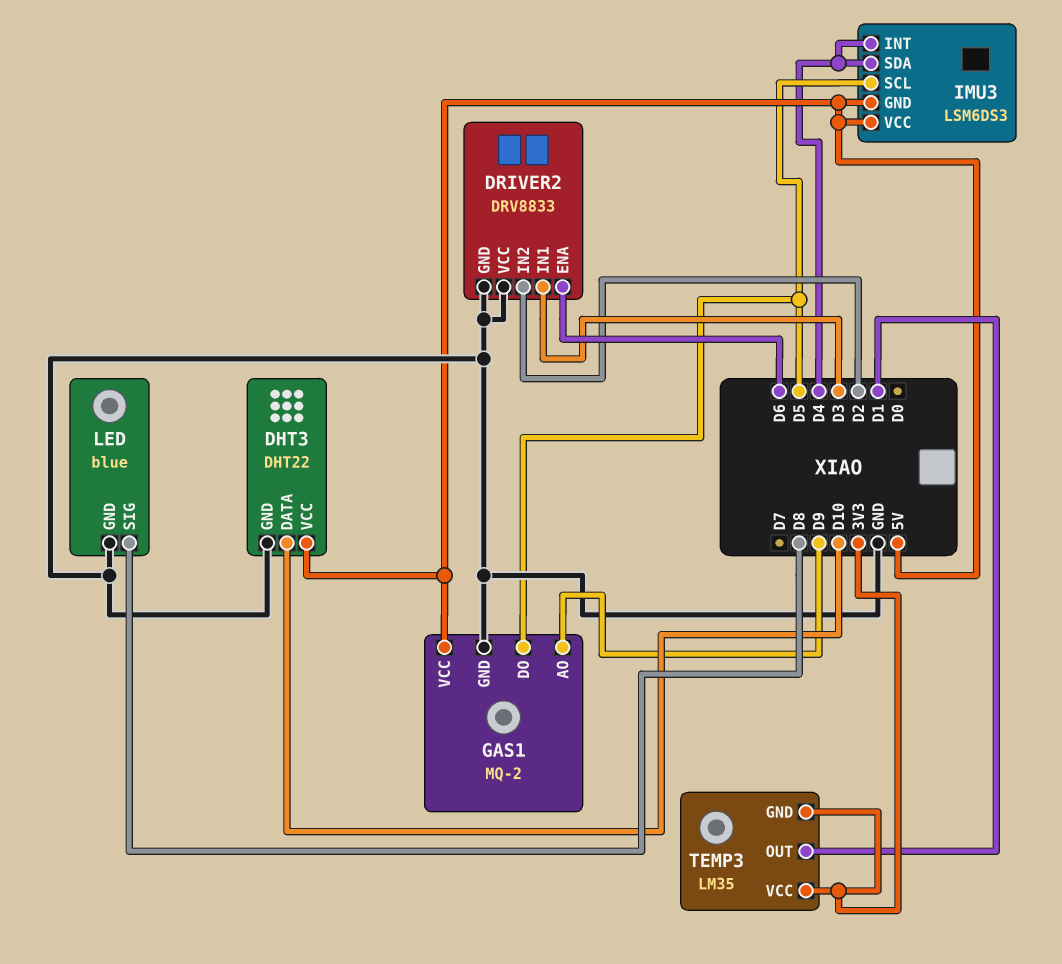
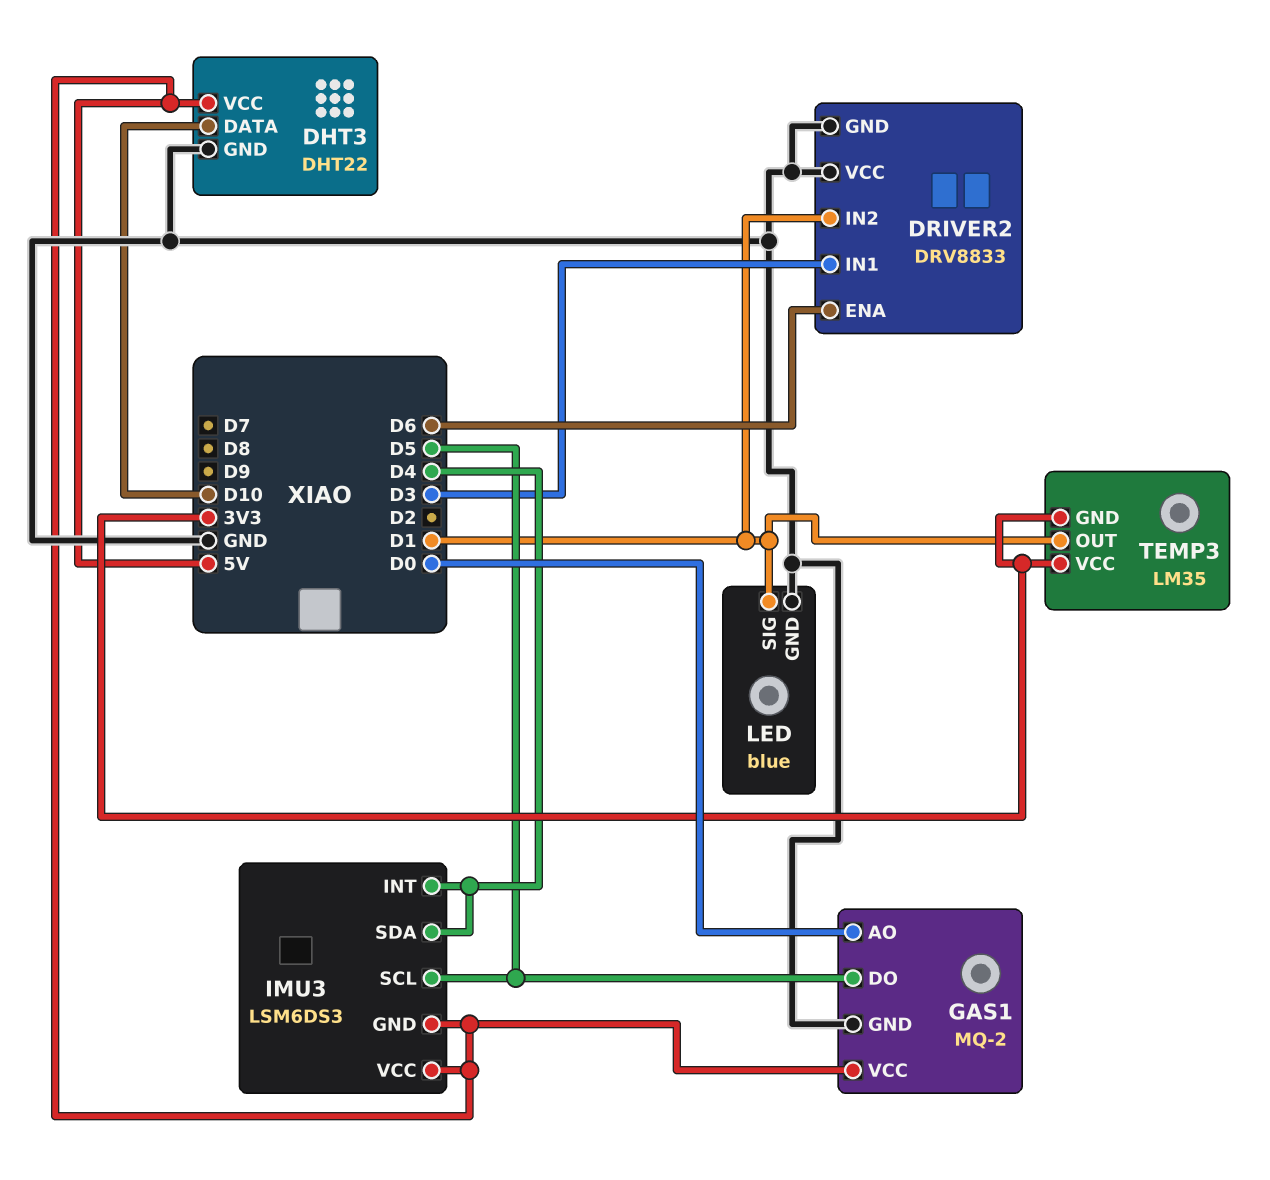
DRIVER2 pin IN2: D2 -> D1
GAS1 pin AO: D9 -> D0
LED pin SIG: D8 -> D1

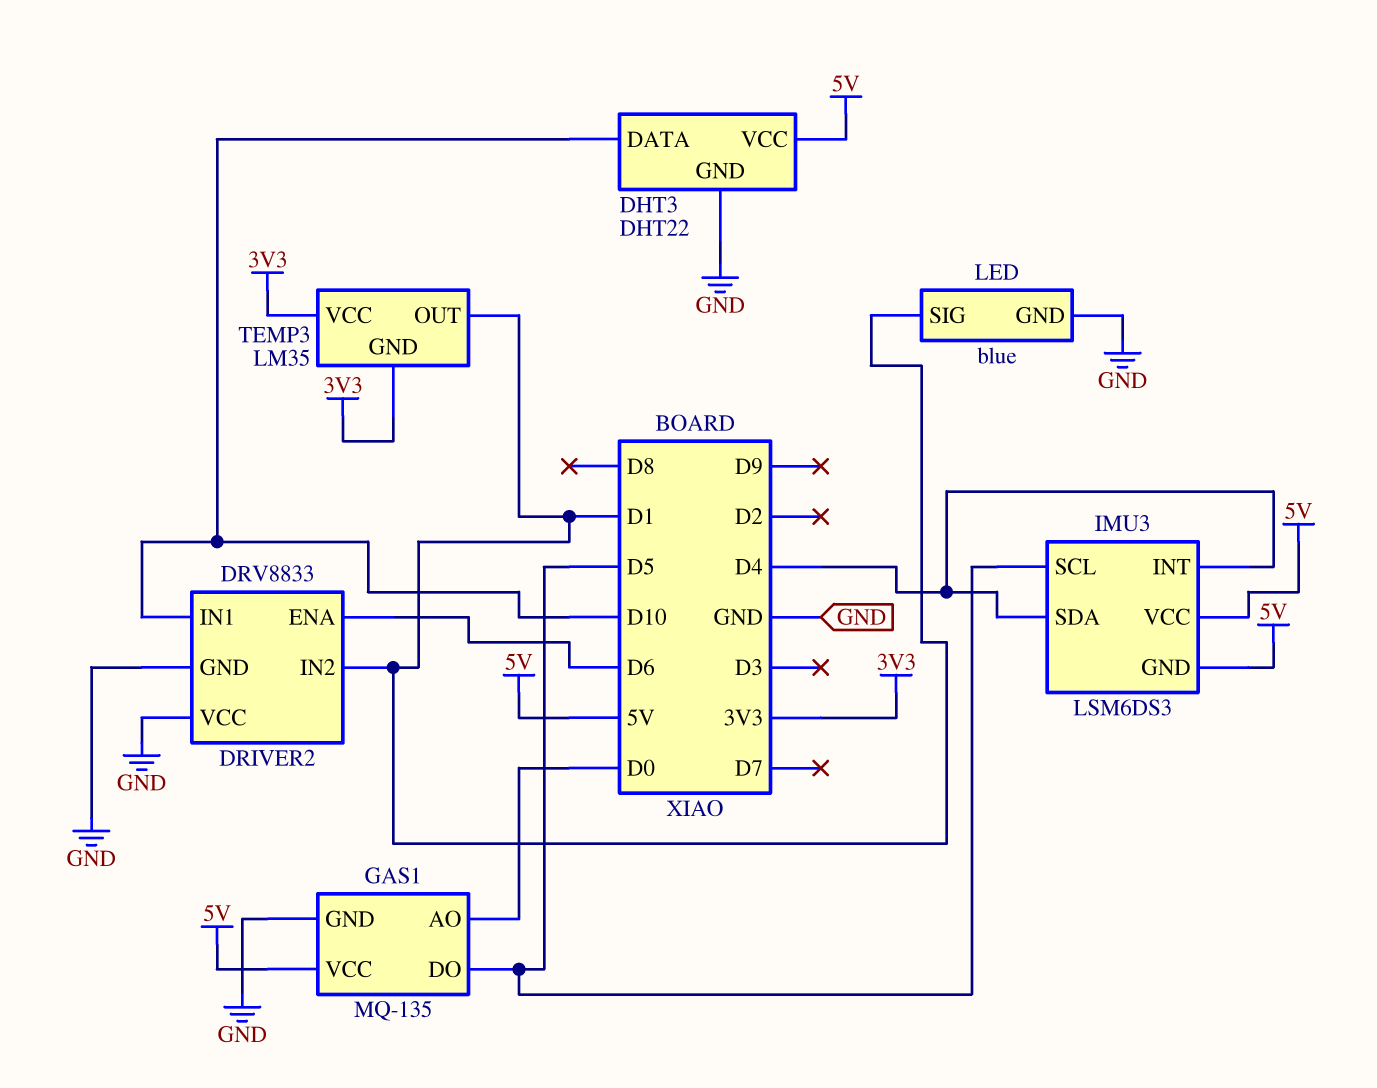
DRIVER2 pin IN1: D3 -> D10
GAS1: MQ-2 -> MQ-135

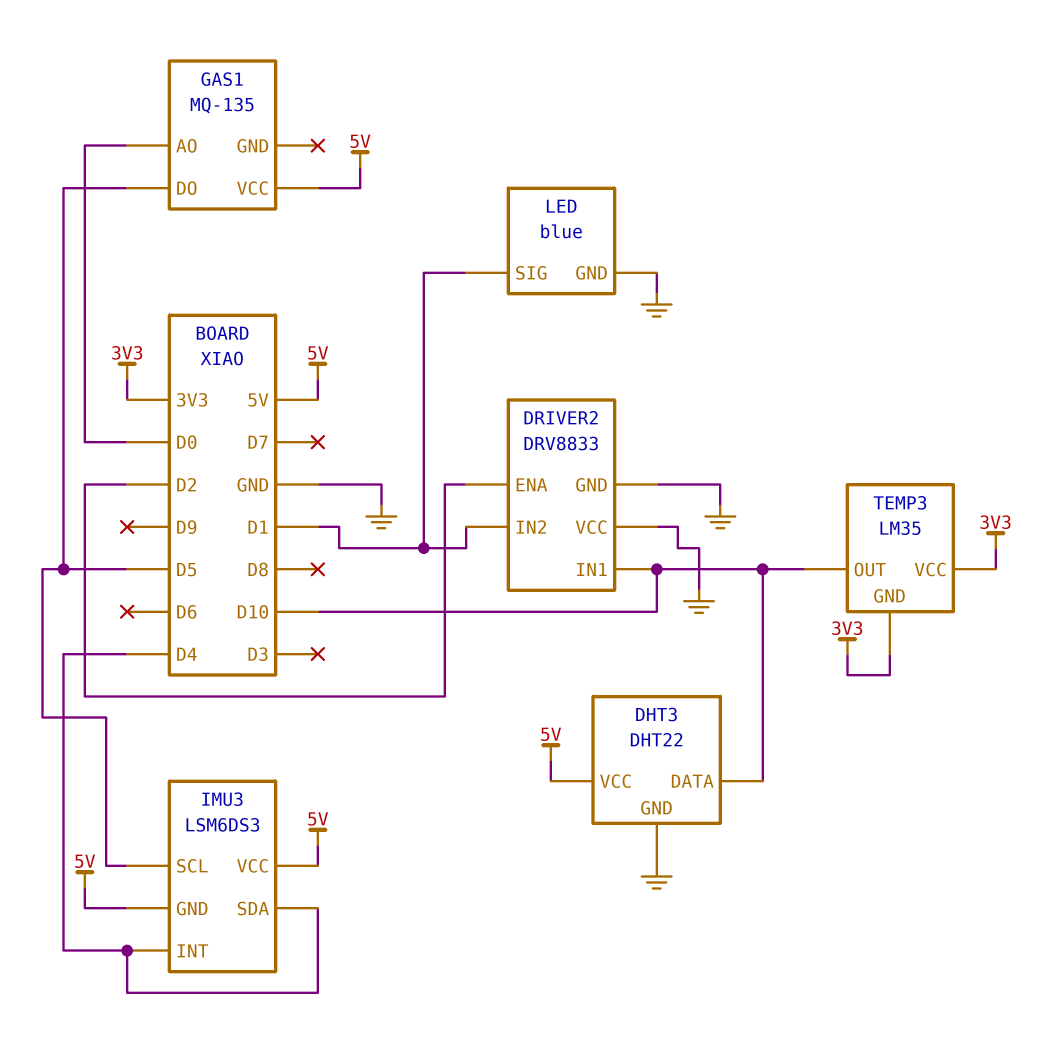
DRIVER2 pin ENA: D6 -> D2
GAS1 pin GND: GND -> none
TEMP3 pin OUT: D1 -> D10

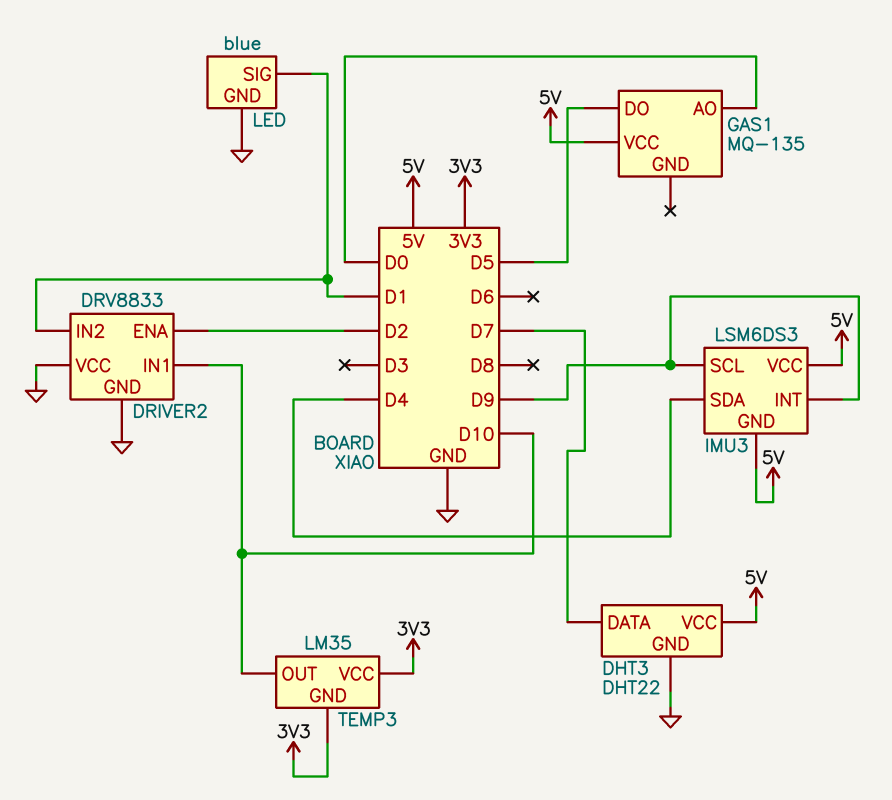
DHT3 pin DATA: D10 -> D7
IMU3 pin INT: D4 -> D9
IMU3 pin SCL: D5 -> D9

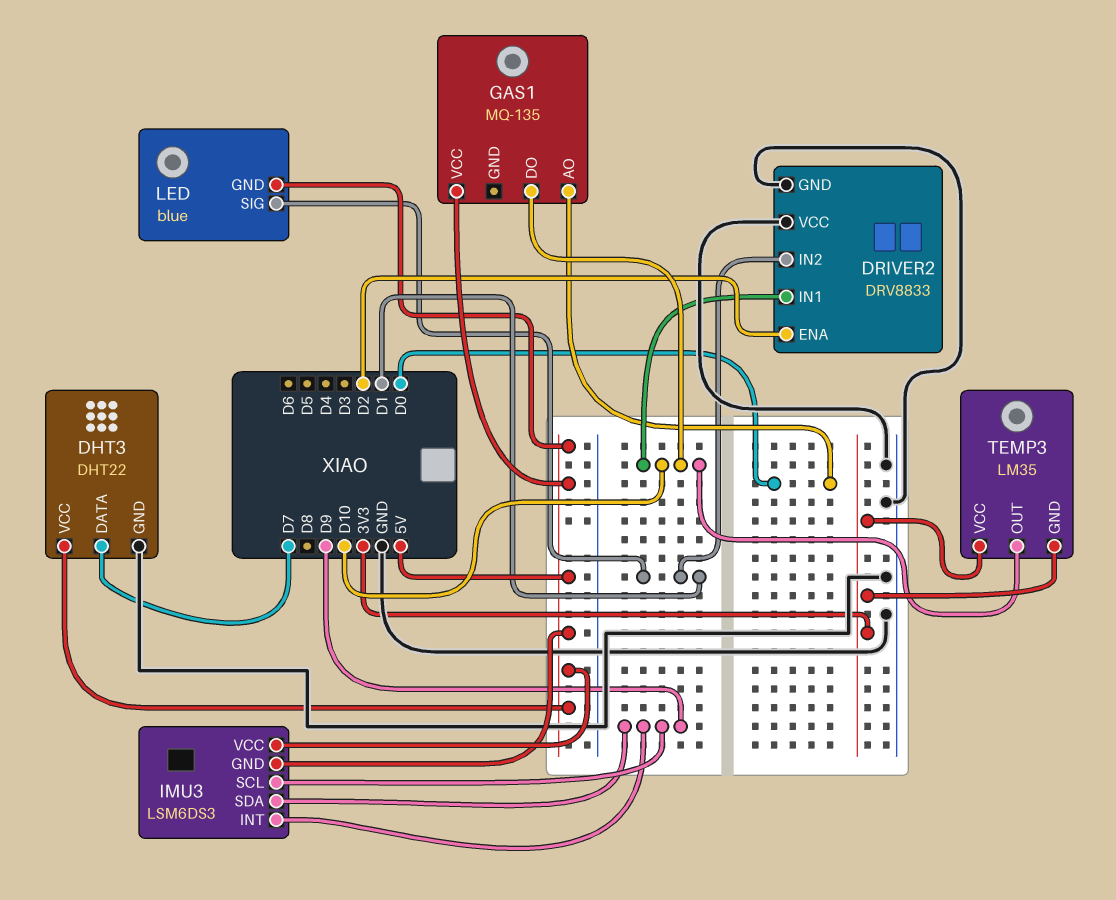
GAS1 pin DO: D5 -> D10
IMU3 pin SDA: D4 -> D9
LED pin GND: GND -> 5V

